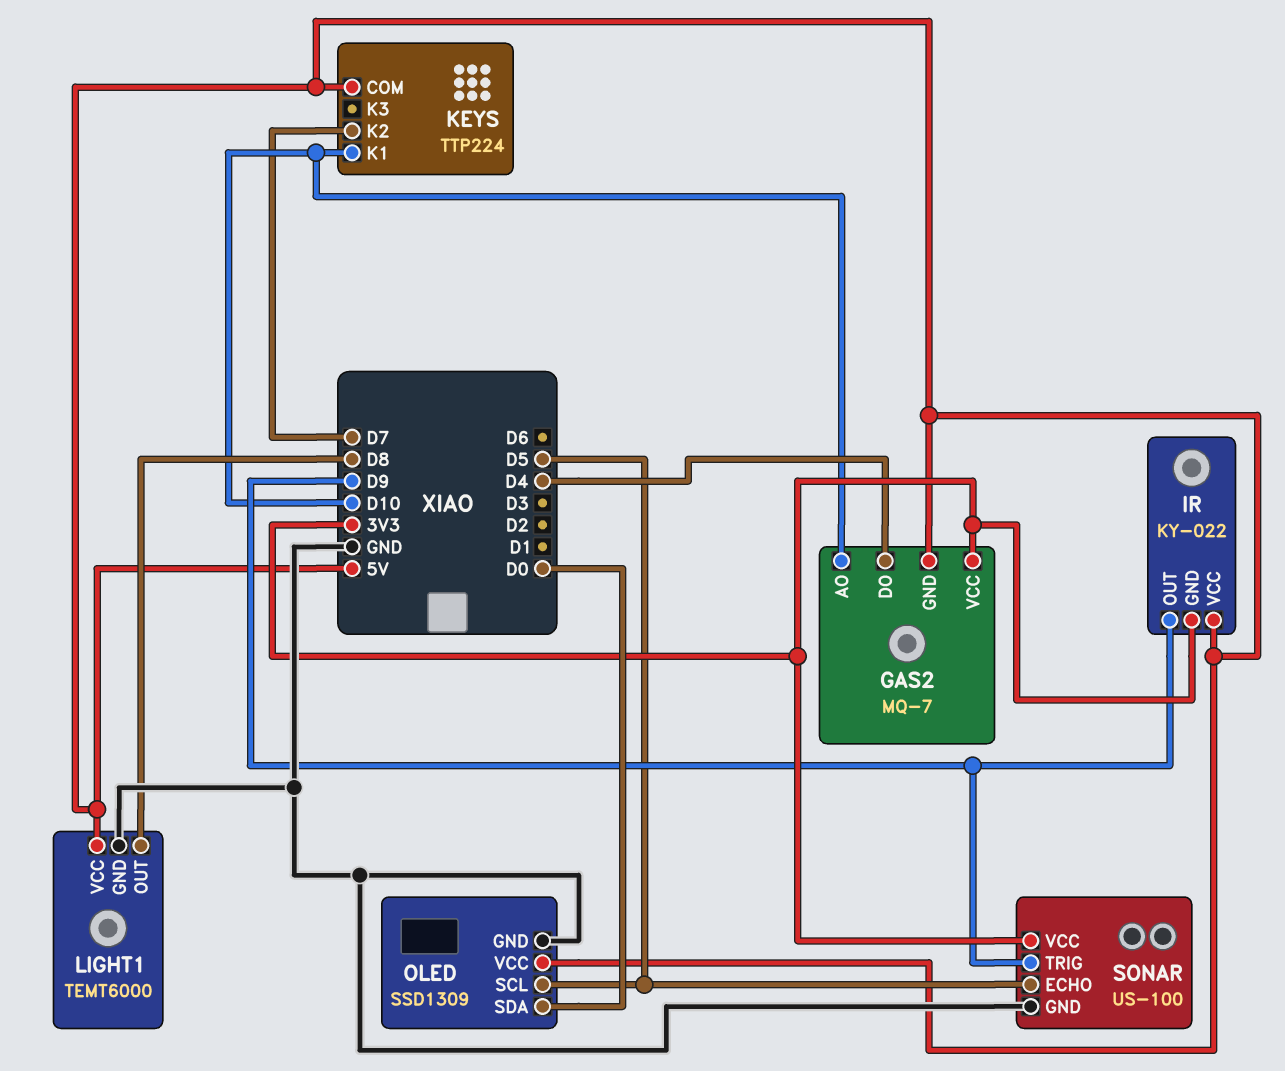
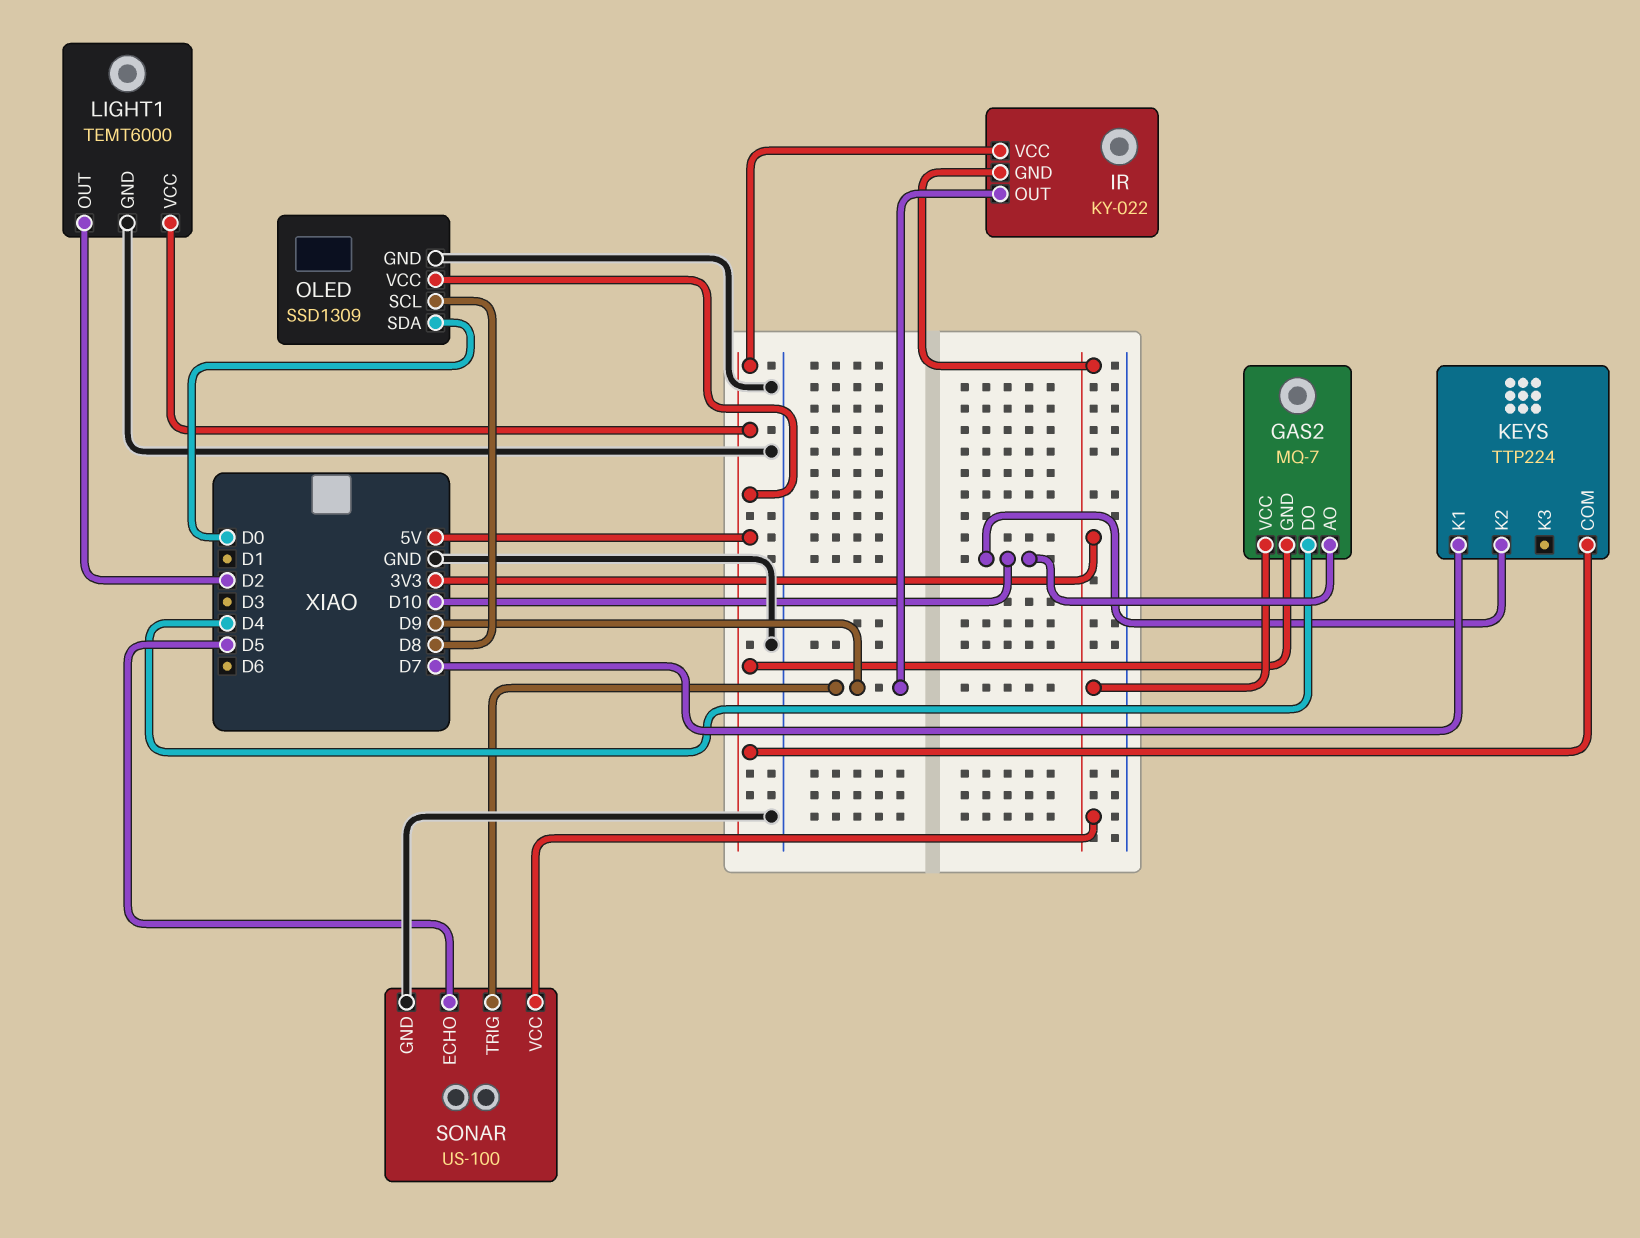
KEYS pin K1: D10 -> D7
KEYS pin K2: D7 -> D10
LIGHT1 pin OUT: D8 -> D2
OLED pin SCL: D5 -> D8

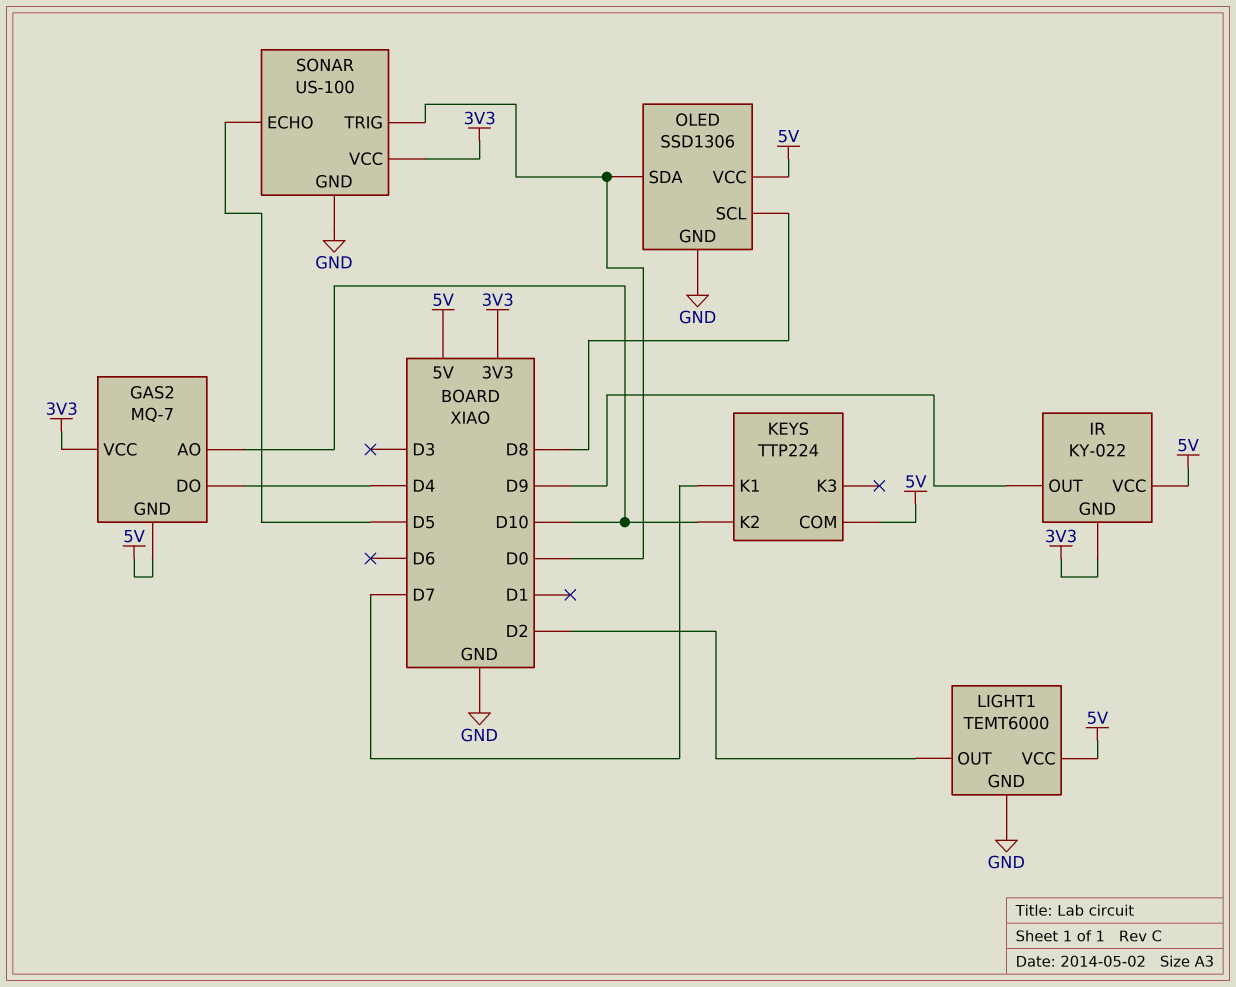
OLED: SSD1309 -> SSD1306
SONAR pin TRIG: D9 -> D0

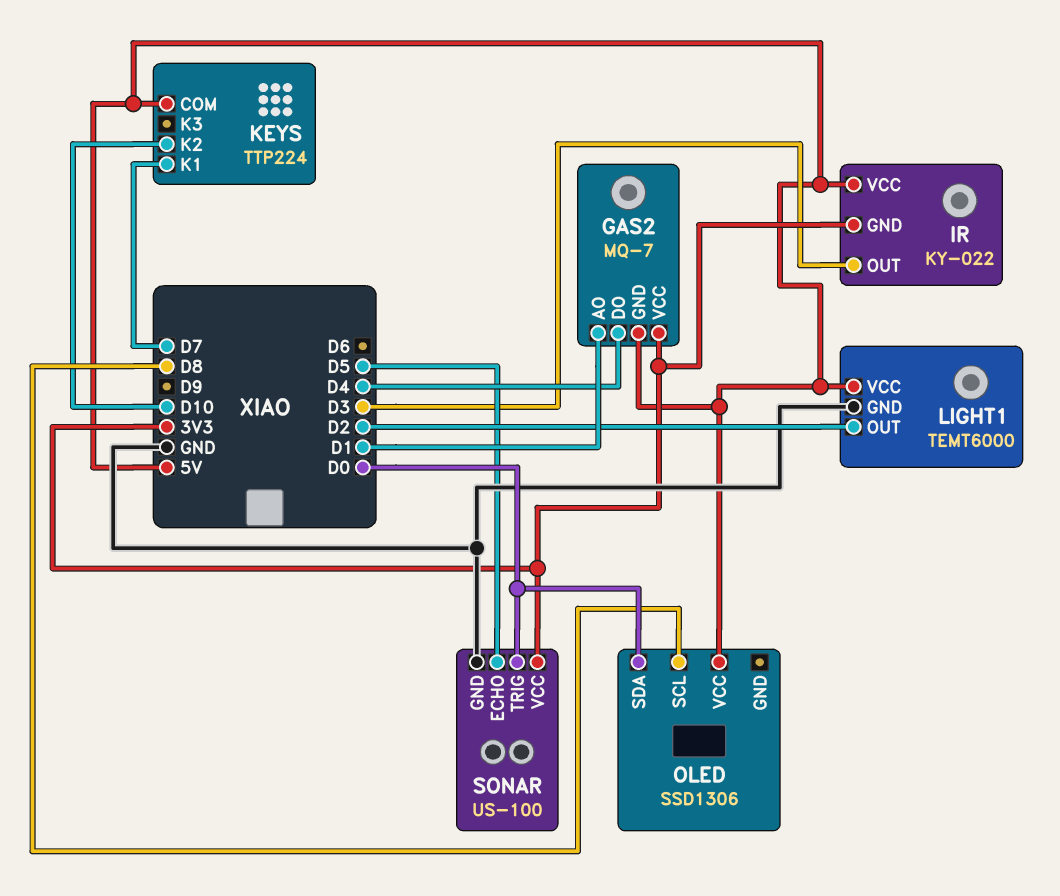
GAS2 pin AO: D10 -> D1
IR pin OUT: D9 -> D3
OLED pin GND: GND -> none

